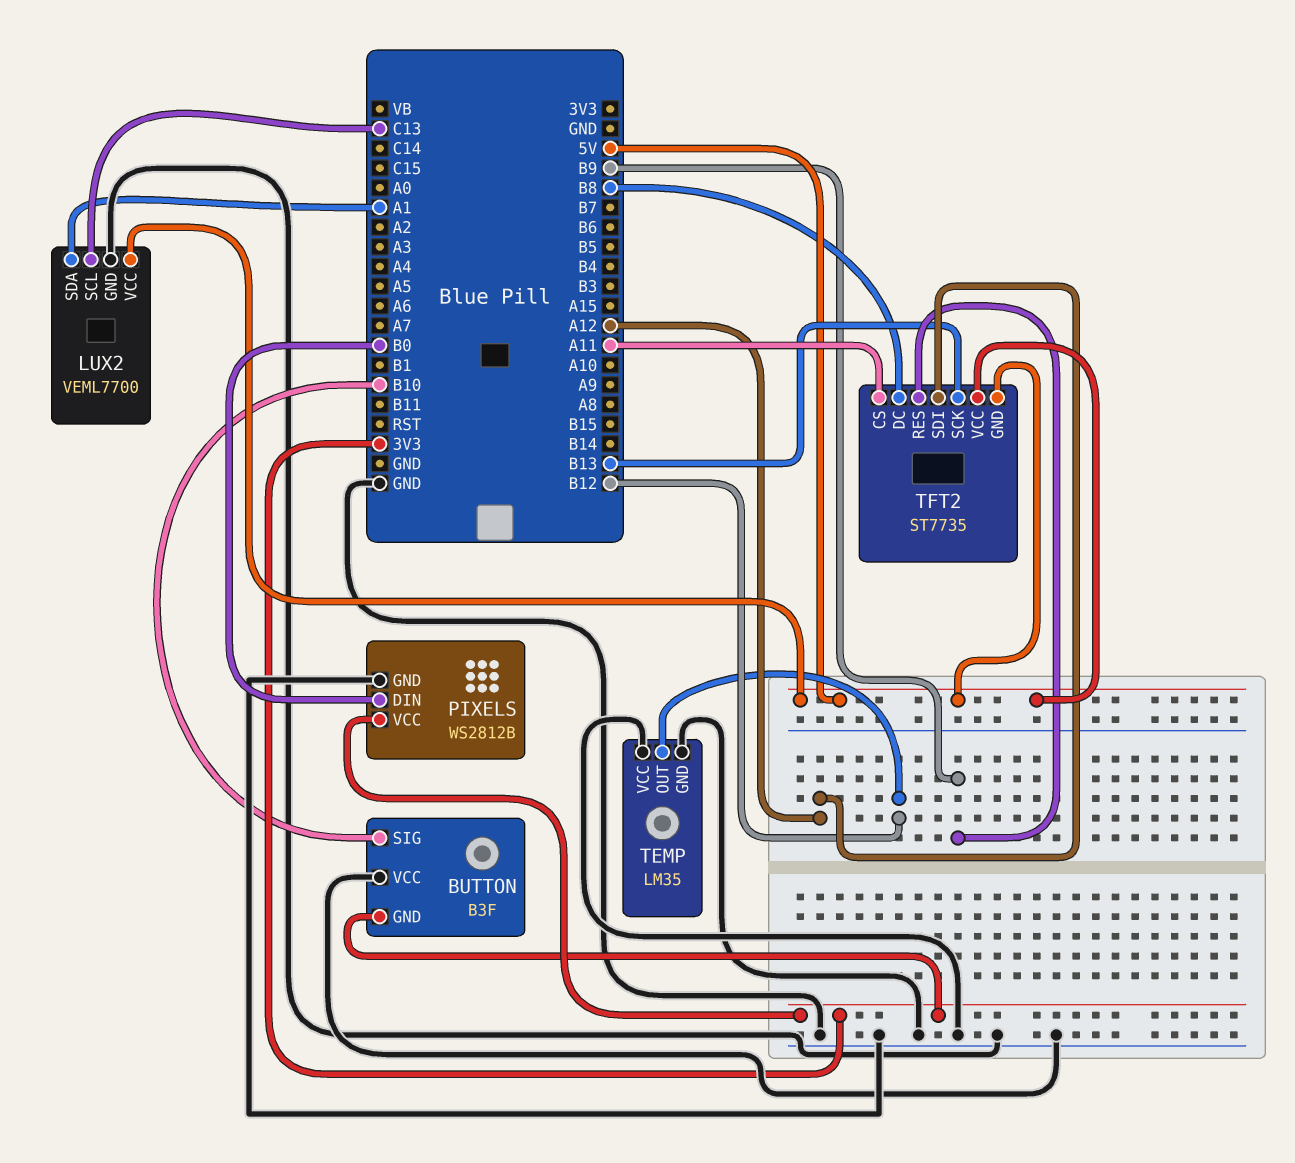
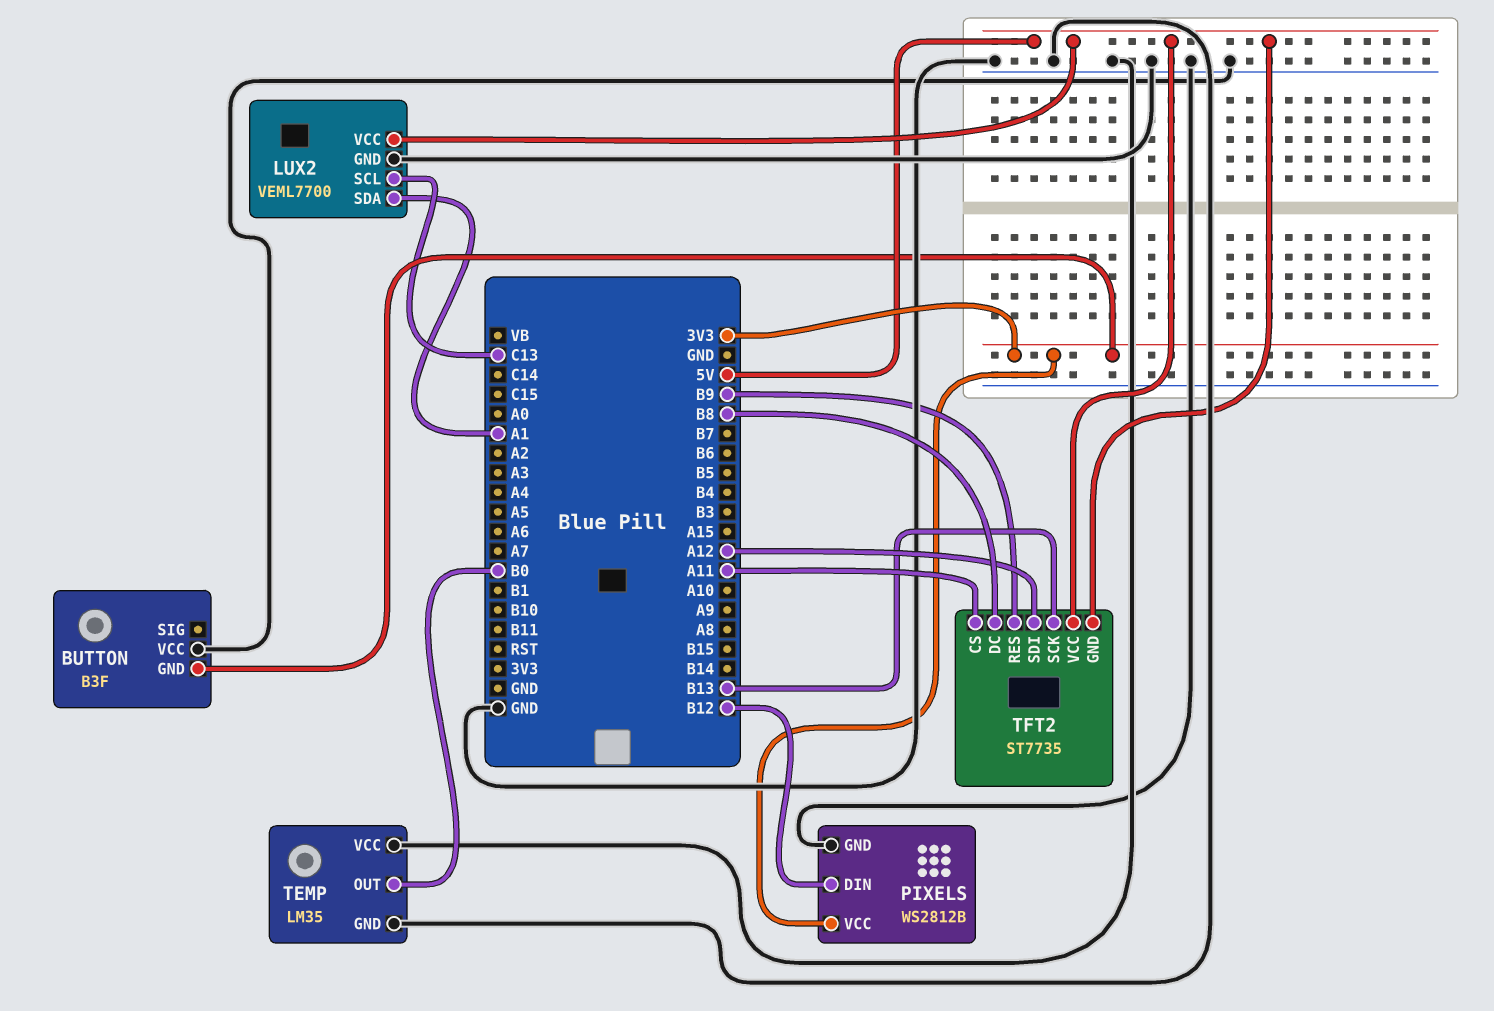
BUTTON pin SIG: B10 -> none
PIXELS pin DIN: B0 -> B12
TEMP pin OUT: B12 -> B0

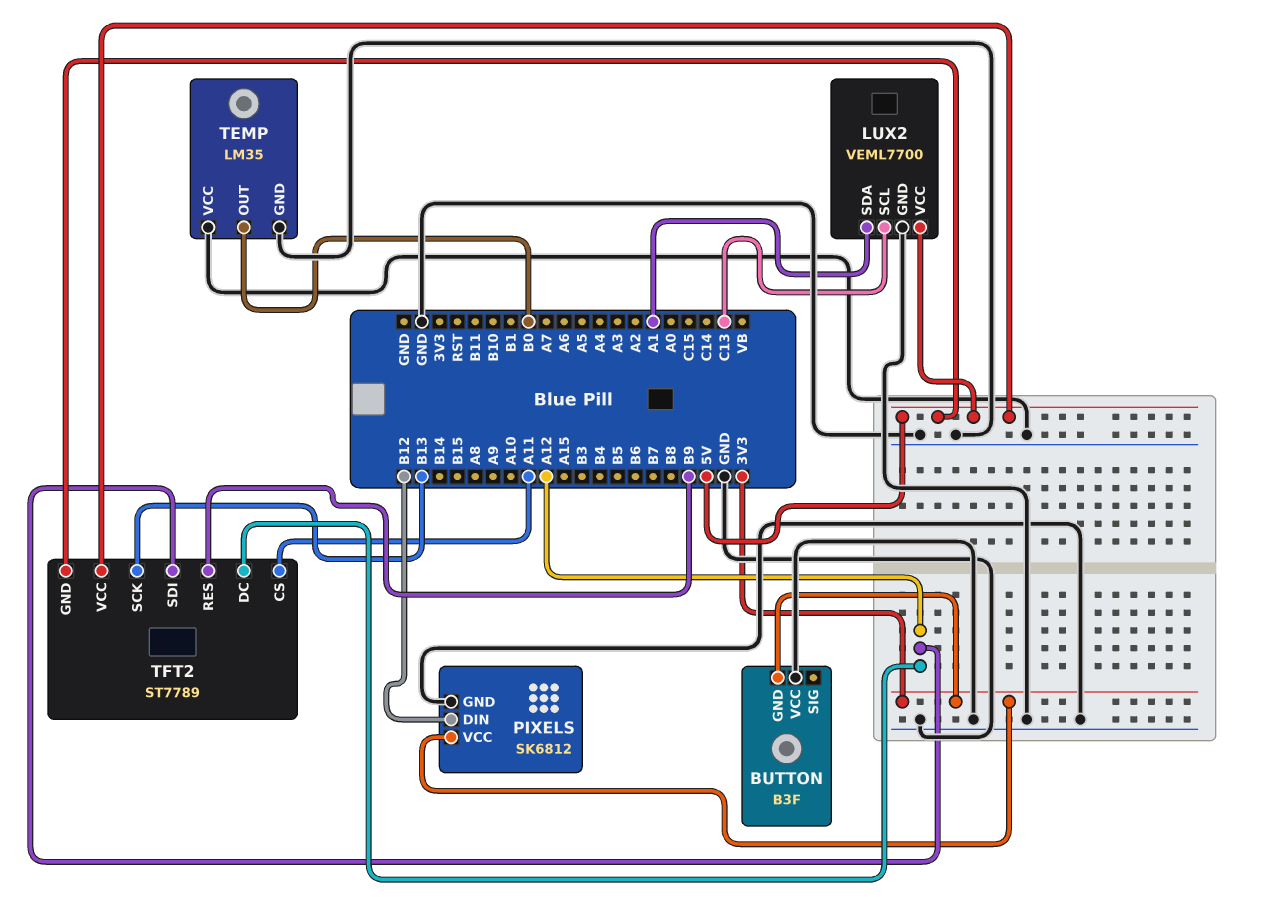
PIXELS: WS2812B -> SK6812
TFT2: ST7735 -> ST7789
TFT2 pin DC: B8 -> A12

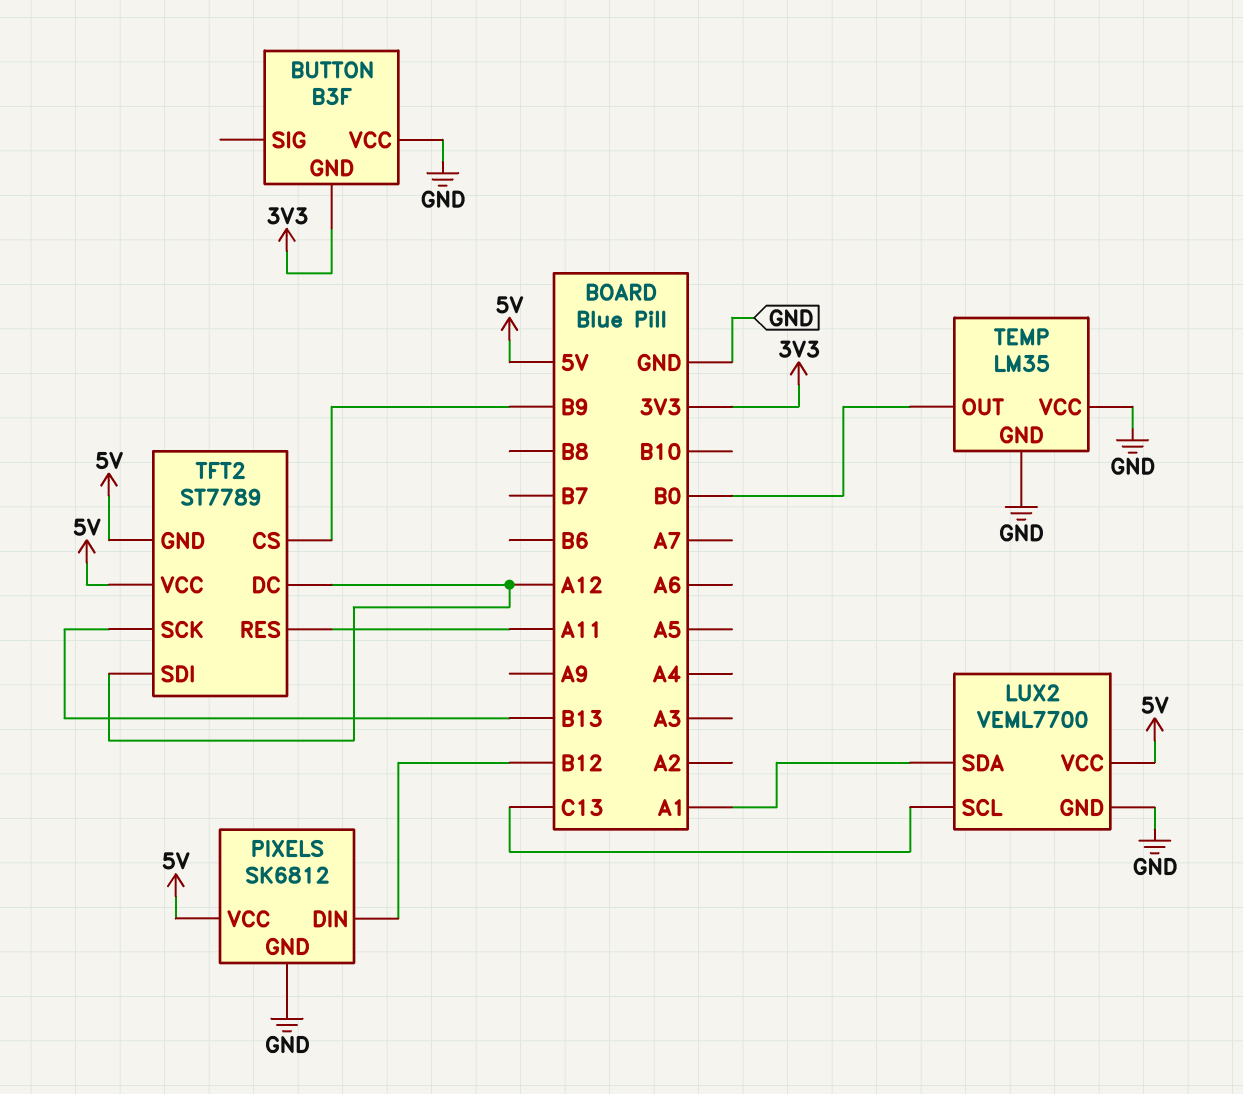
PIXELS pin VCC: 3V3 -> 5V
TFT2 pin CS: A11 -> B9
TFT2 pin RES: B9 -> A11

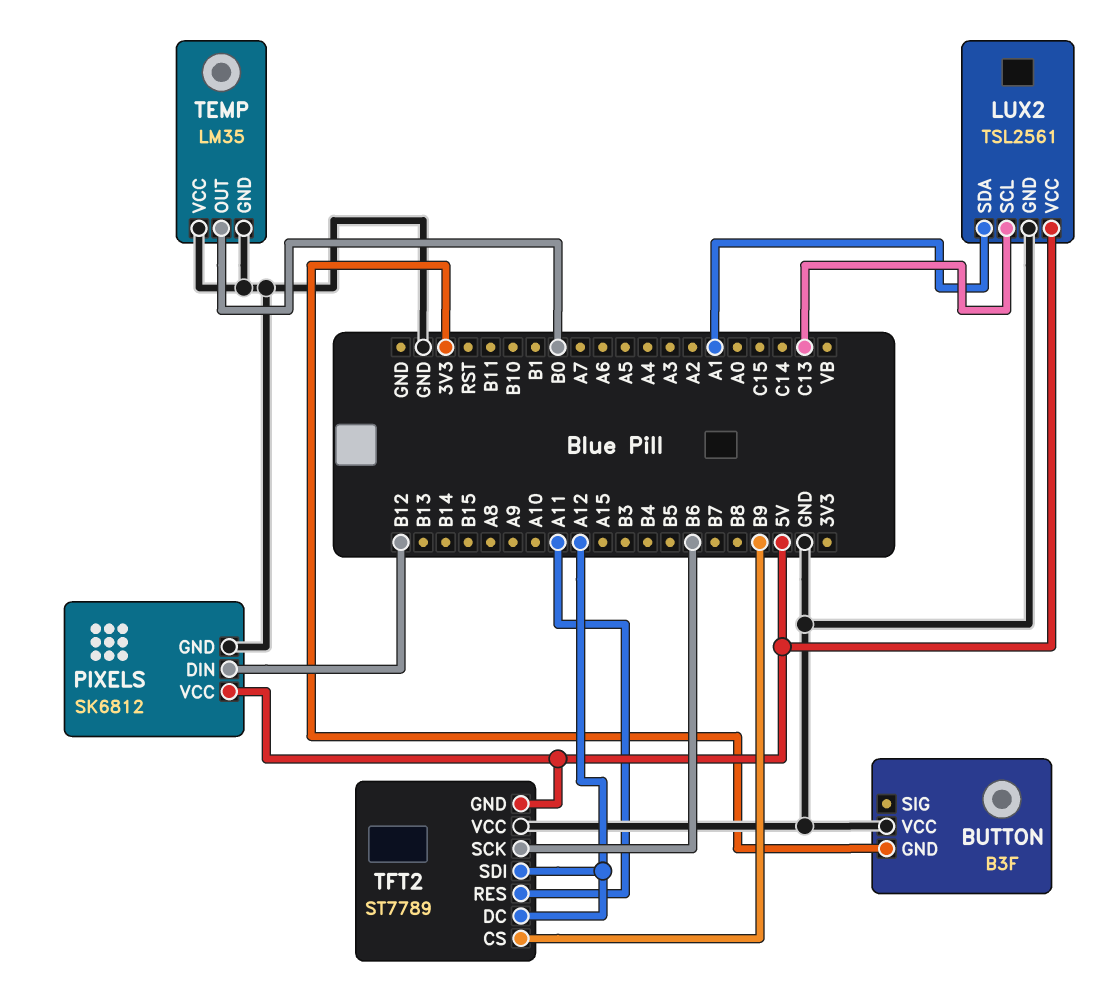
LUX2: VEML7700 -> TSL2561
TFT2 pin SCK: B13 -> B6
TFT2 pin VCC: 5V -> GND

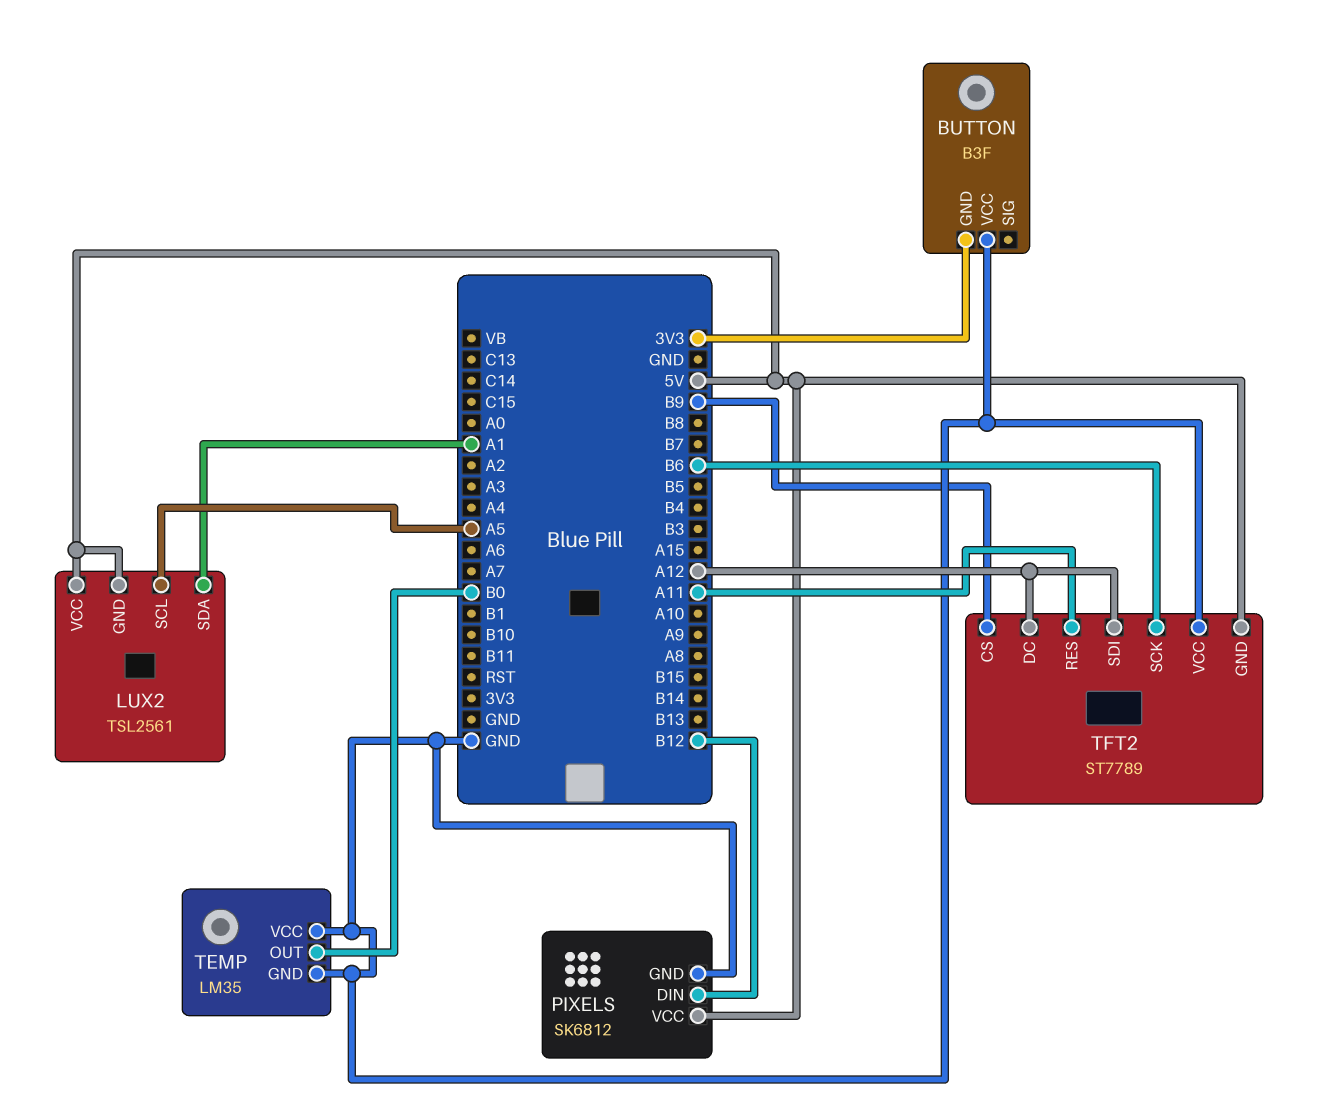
LUX2 pin GND: GND -> 5V
LUX2 pin SCL: C13 -> A5

